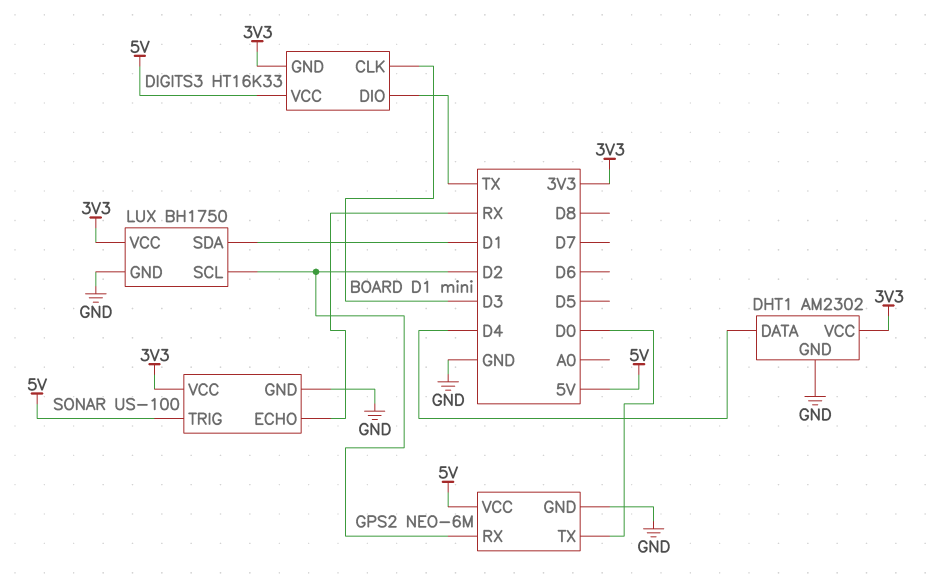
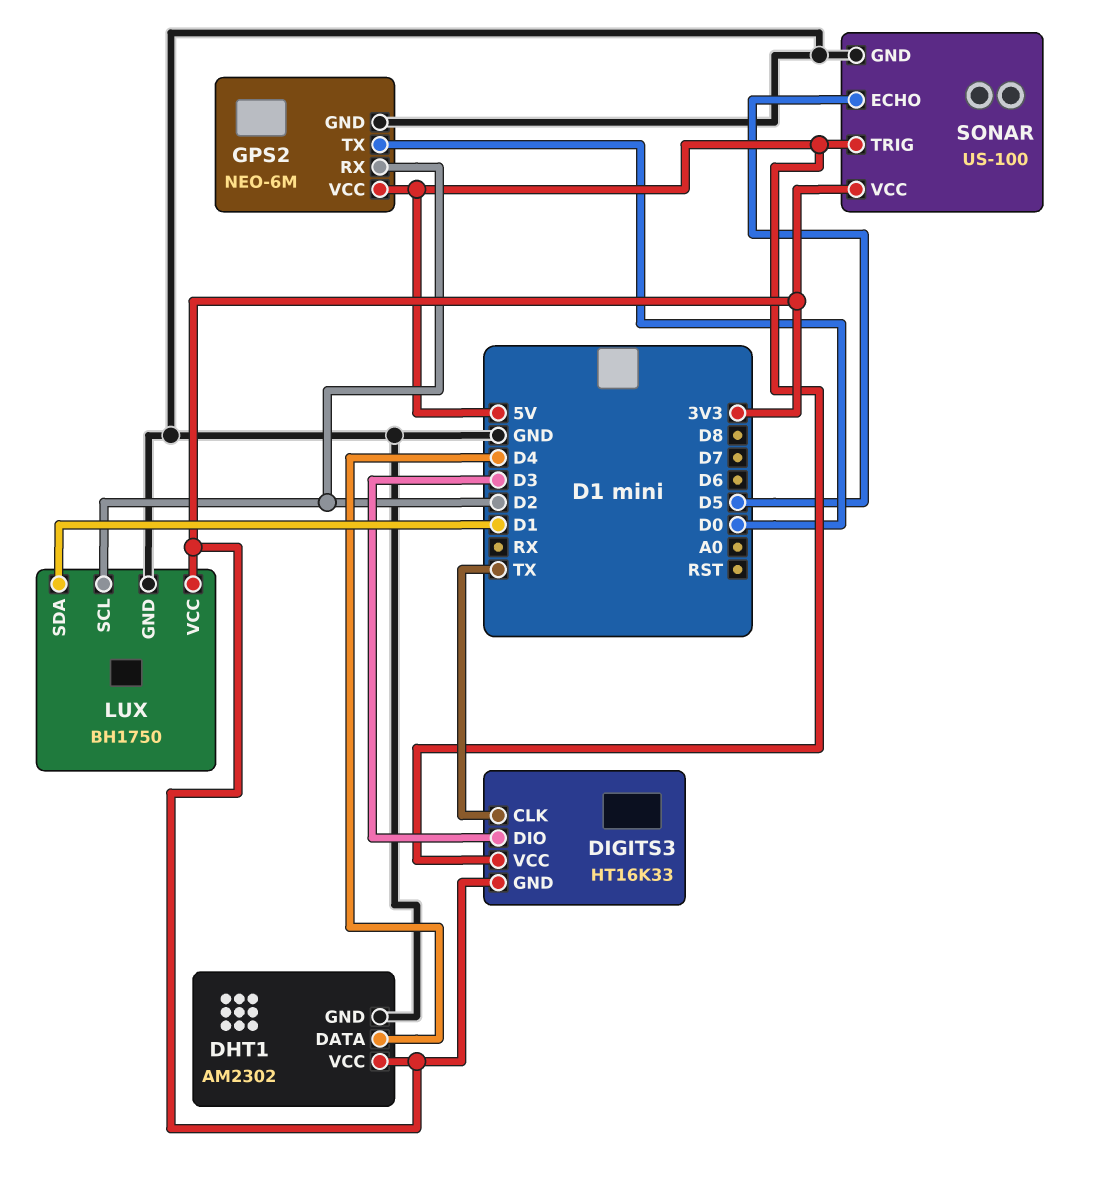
DIGITS3 pin CLK: D3 -> TX
DIGITS3 pin DIO: TX -> D3
SONAR pin ECHO: RX -> D5

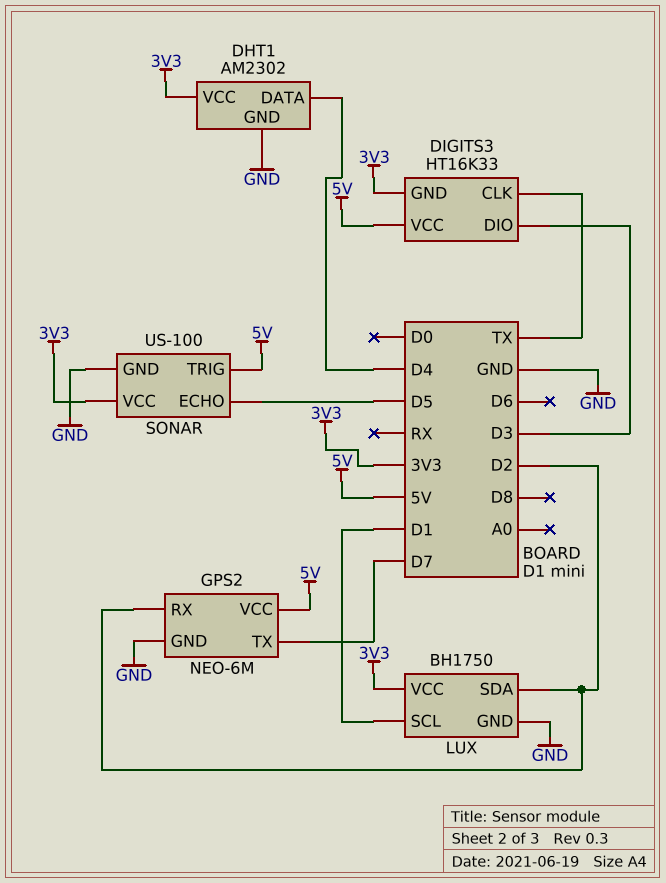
GPS2 pin TX: D0 -> D7
LUX pin SCL: D2 -> D1
LUX pin SDA: D1 -> D2

